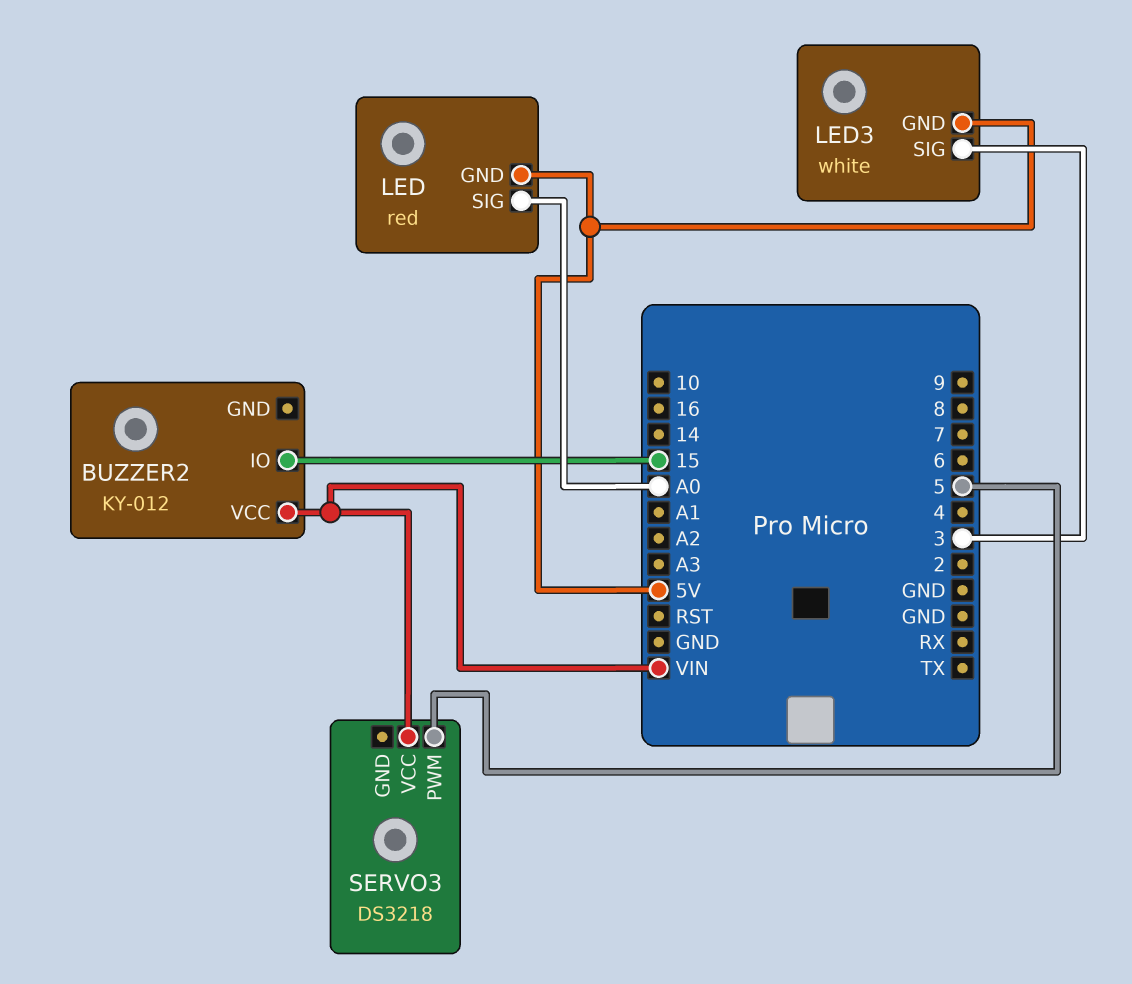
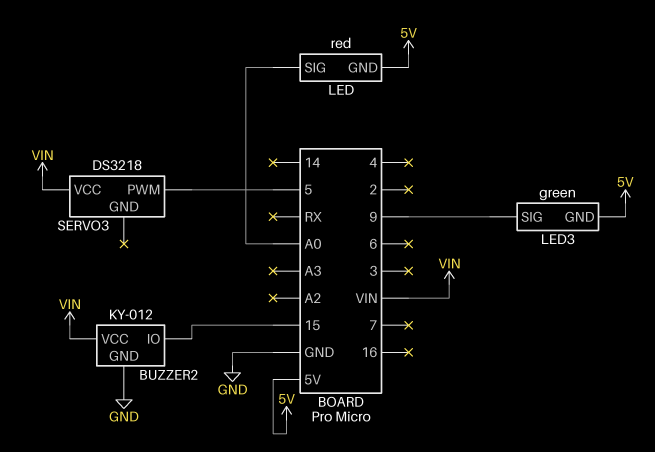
BUZZER2 pin GND: none -> GND
LED3: white -> green
LED3 pin SIG: 3 -> 9

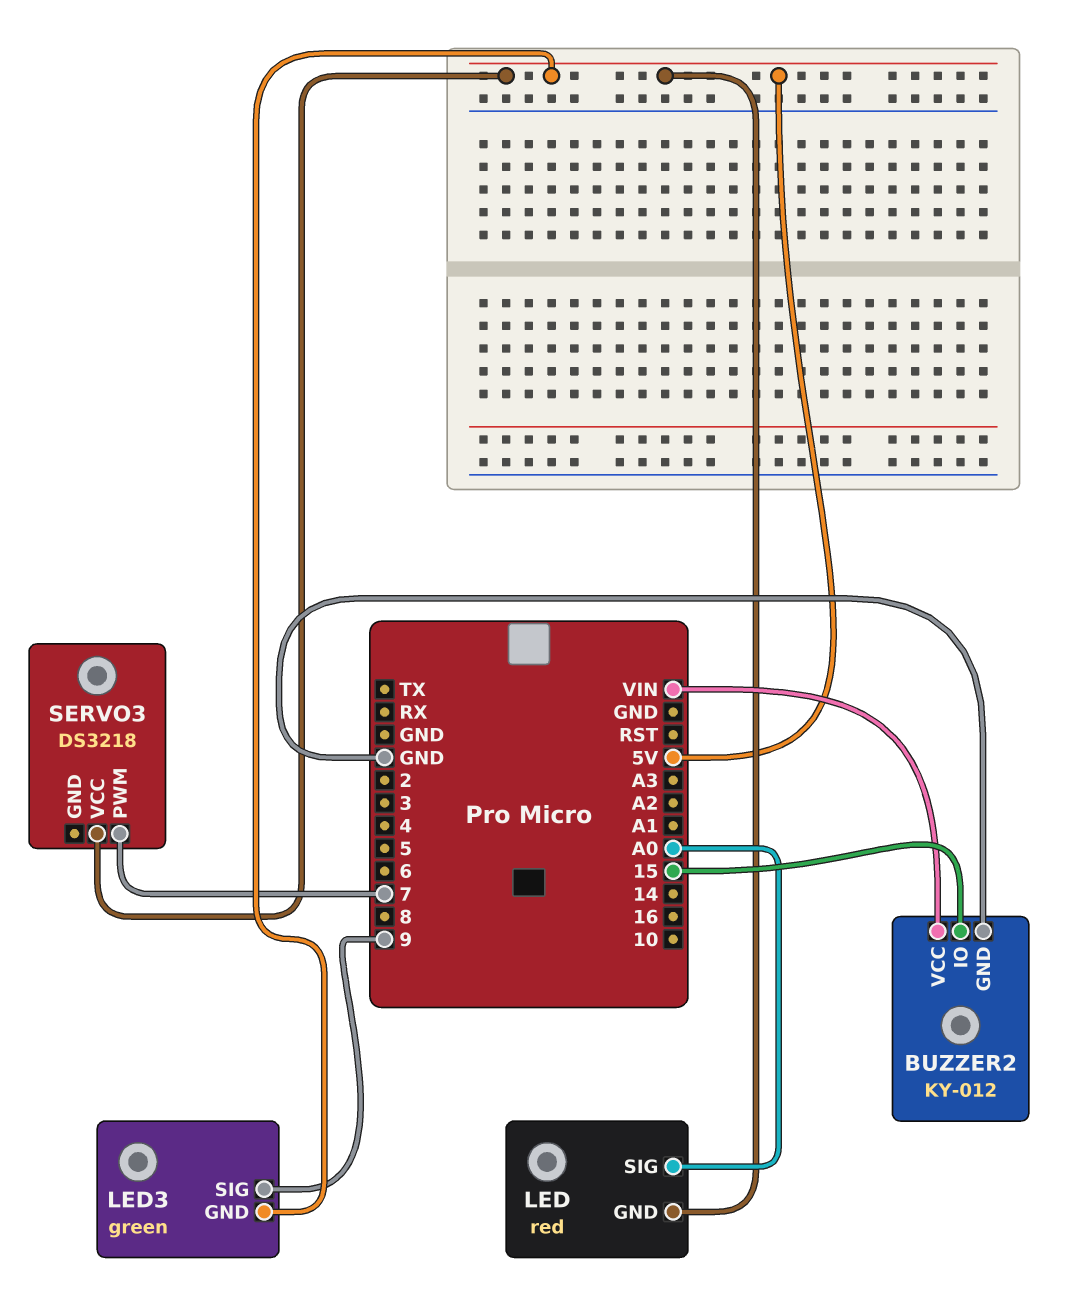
SERVO3 pin PWM: 5 -> 7
SERVO3 pin VCC: VIN -> 5V

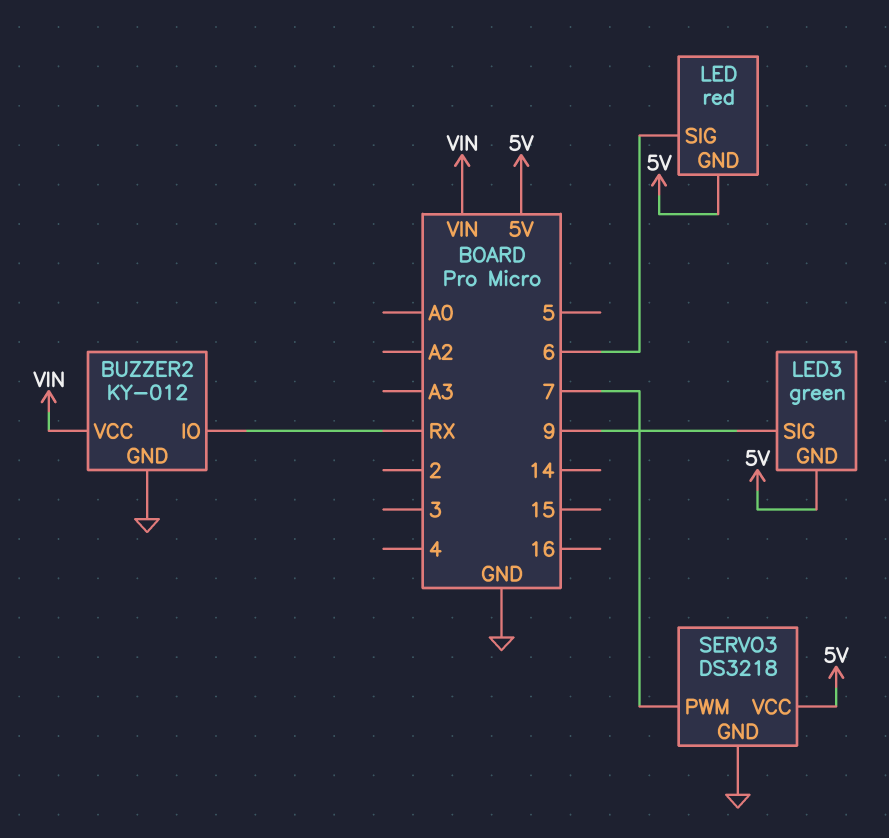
BUZZER2 pin IO: 15 -> RX
LED pin SIG: A0 -> 6
SERVO3 pin GND: none -> GND

